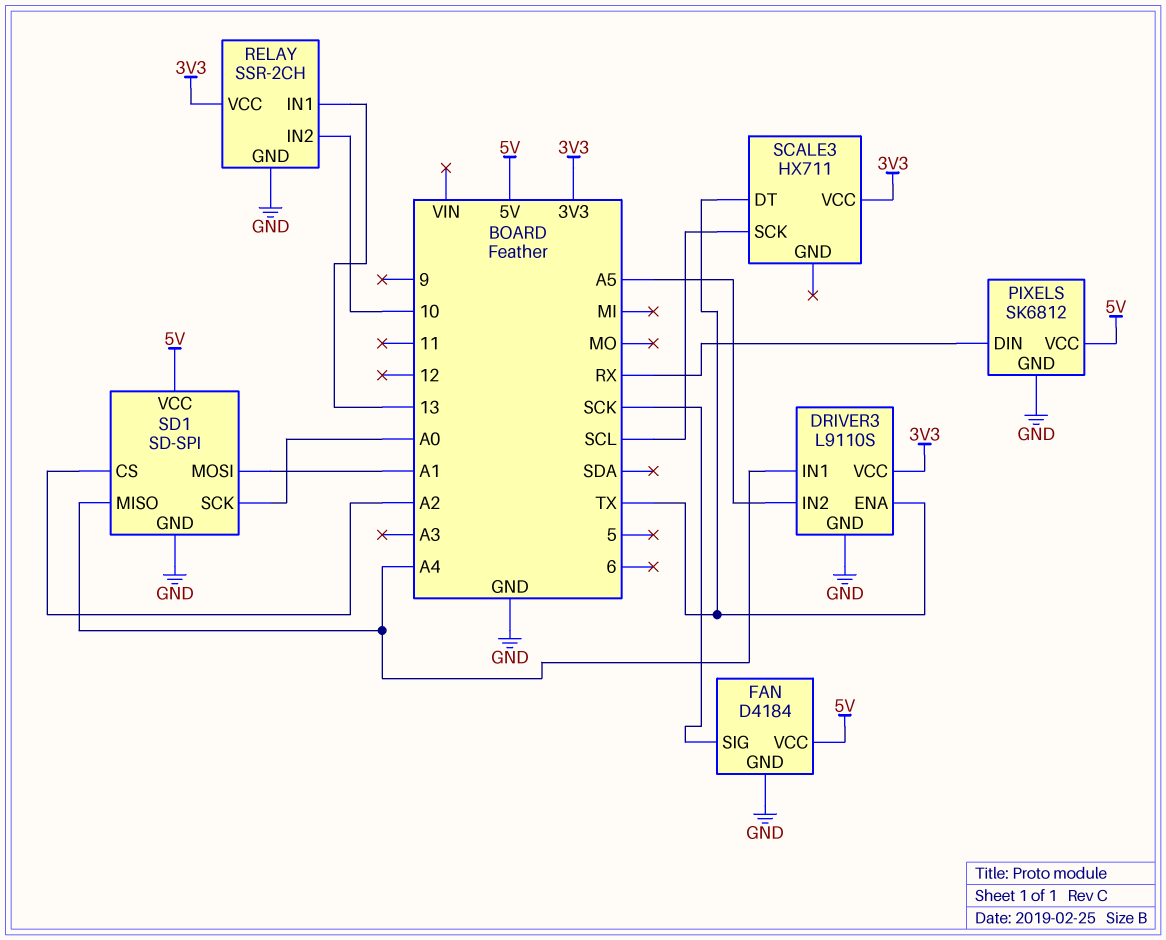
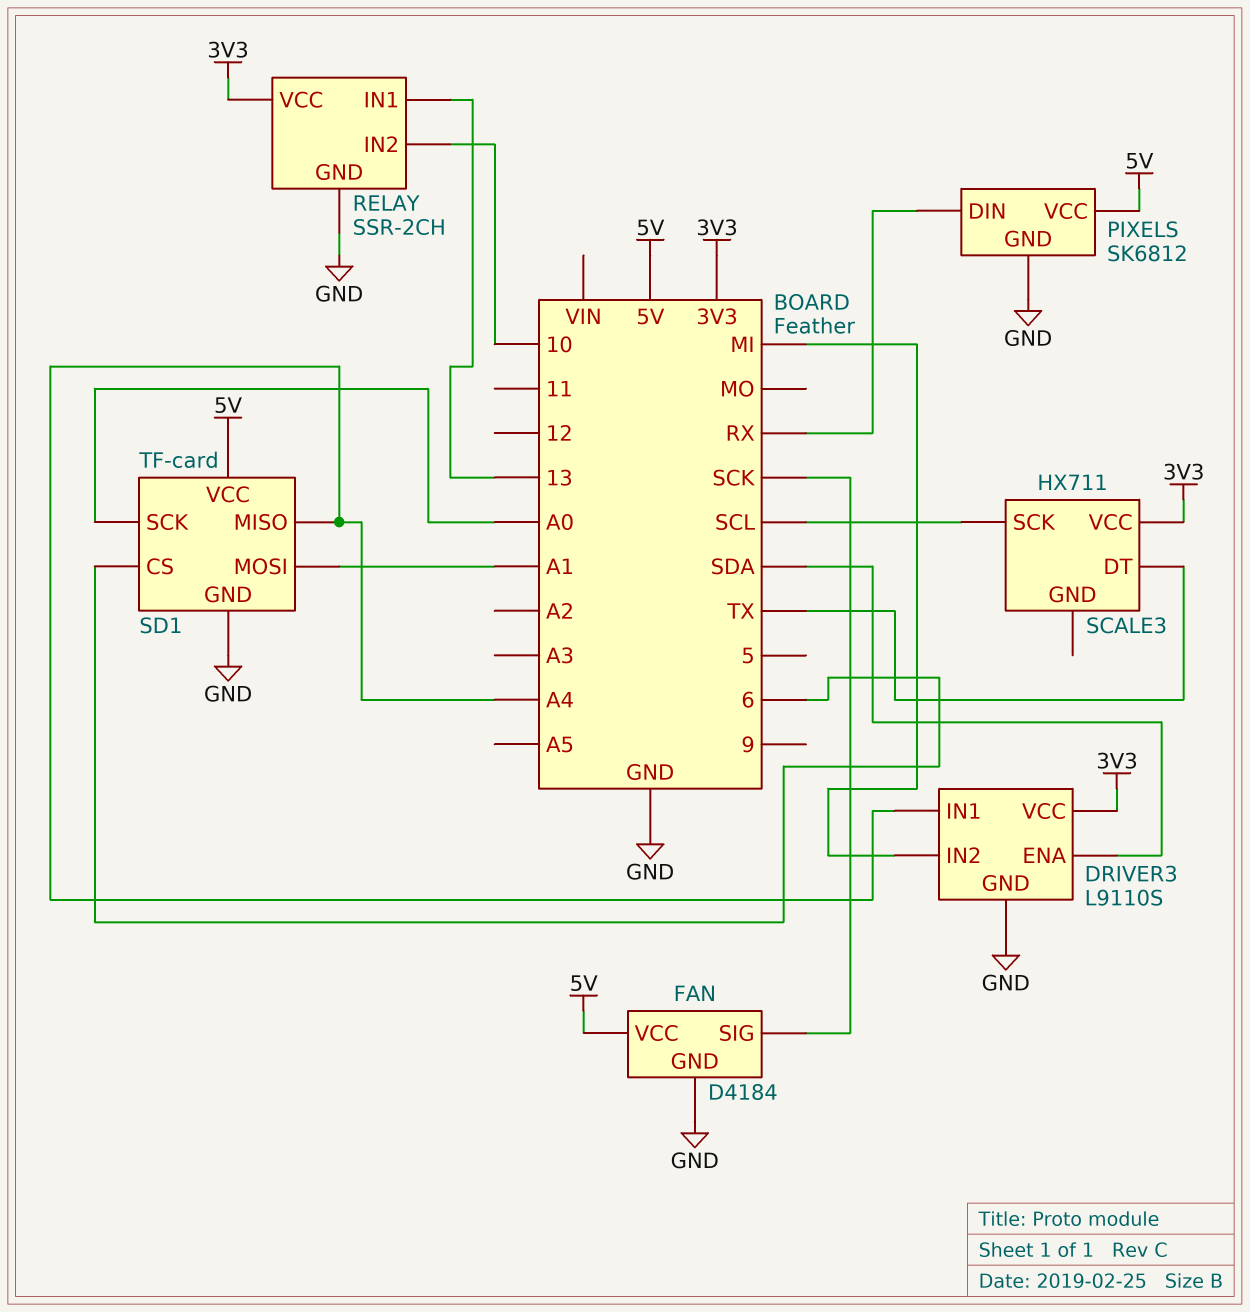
DRIVER3 pin ENA: TX -> SDA
DRIVER3 pin IN2: A5 -> MI
SD1: SD-SPI -> TF-card
SD1 pin CS: A2 -> 6

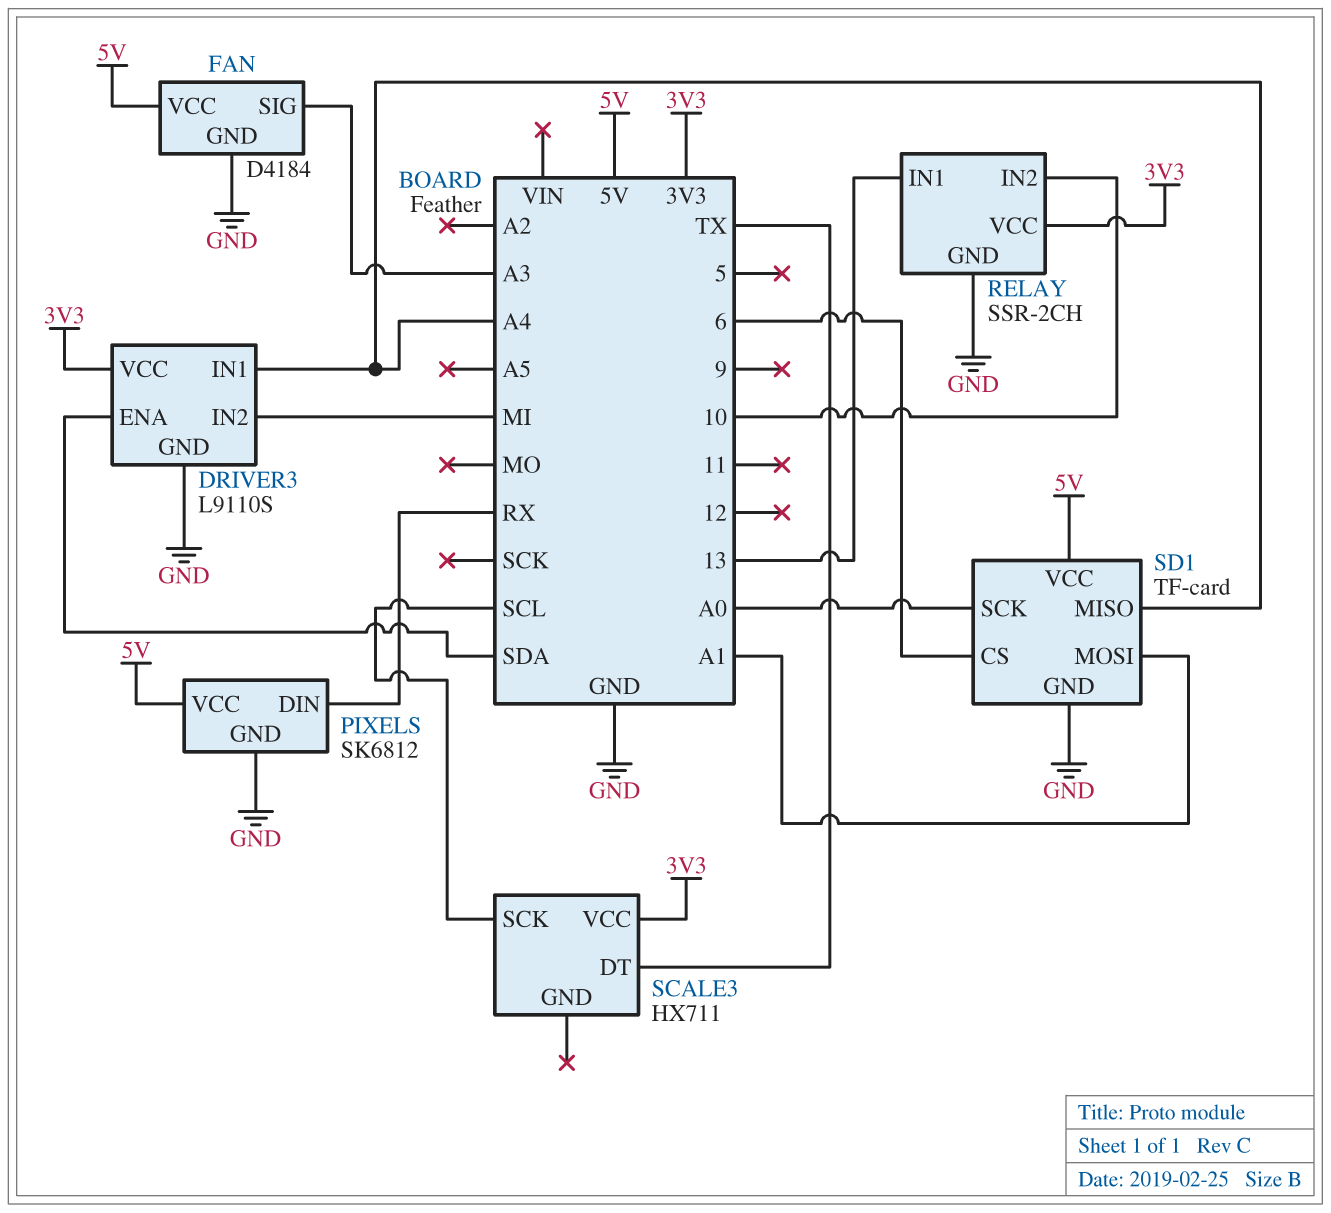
FAN pin SIG: SCK -> A3

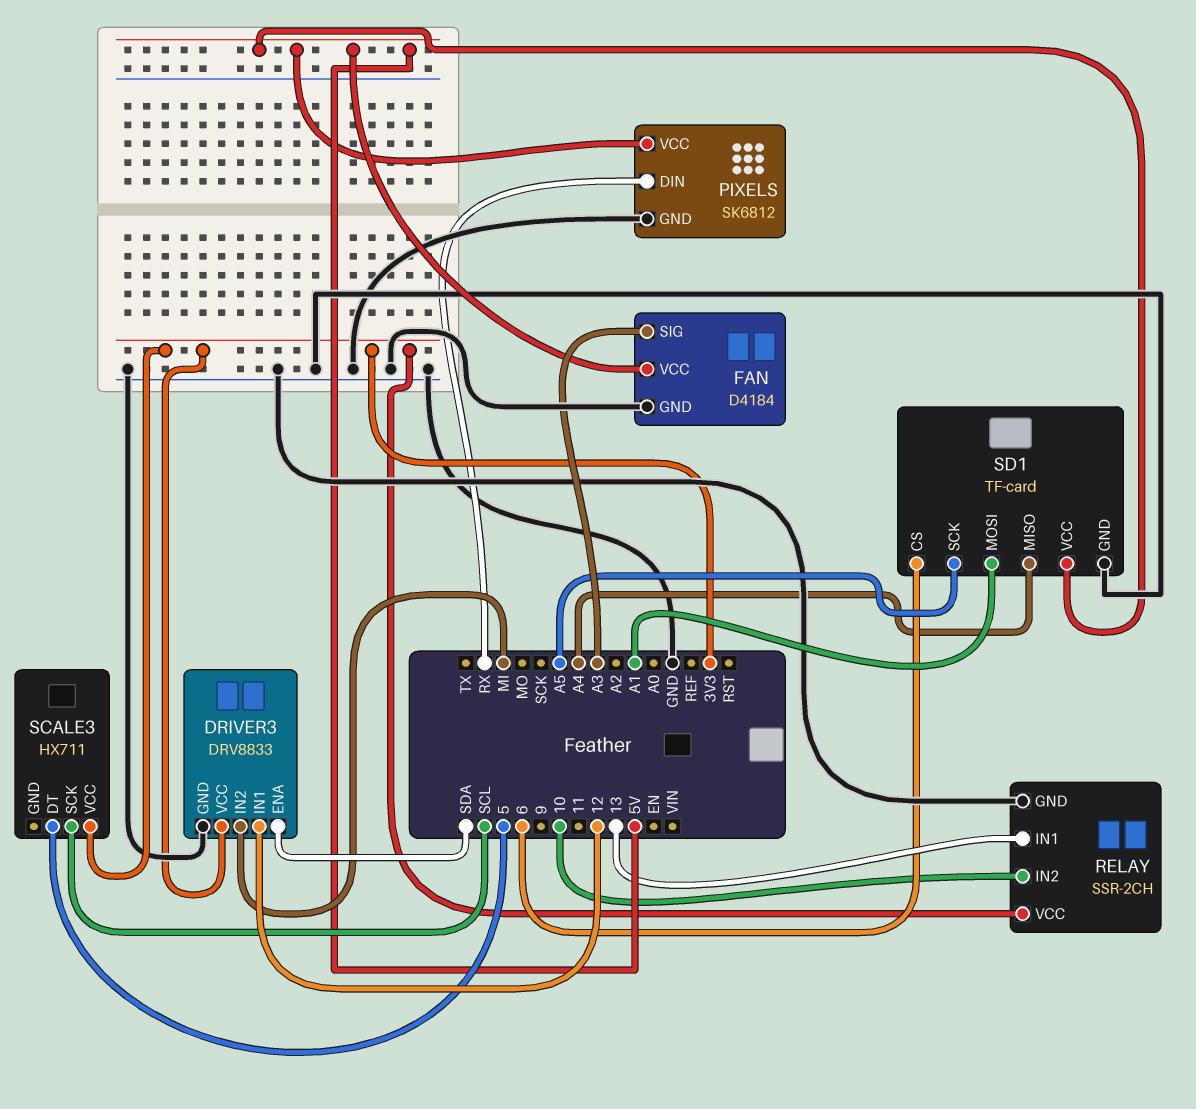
DRIVER3: L9110S -> DRV8833
DRIVER3 pin IN1: A4 -> 12
SCALE3 pin DT: TX -> 5
SD1 pin SCK: A0 -> A5

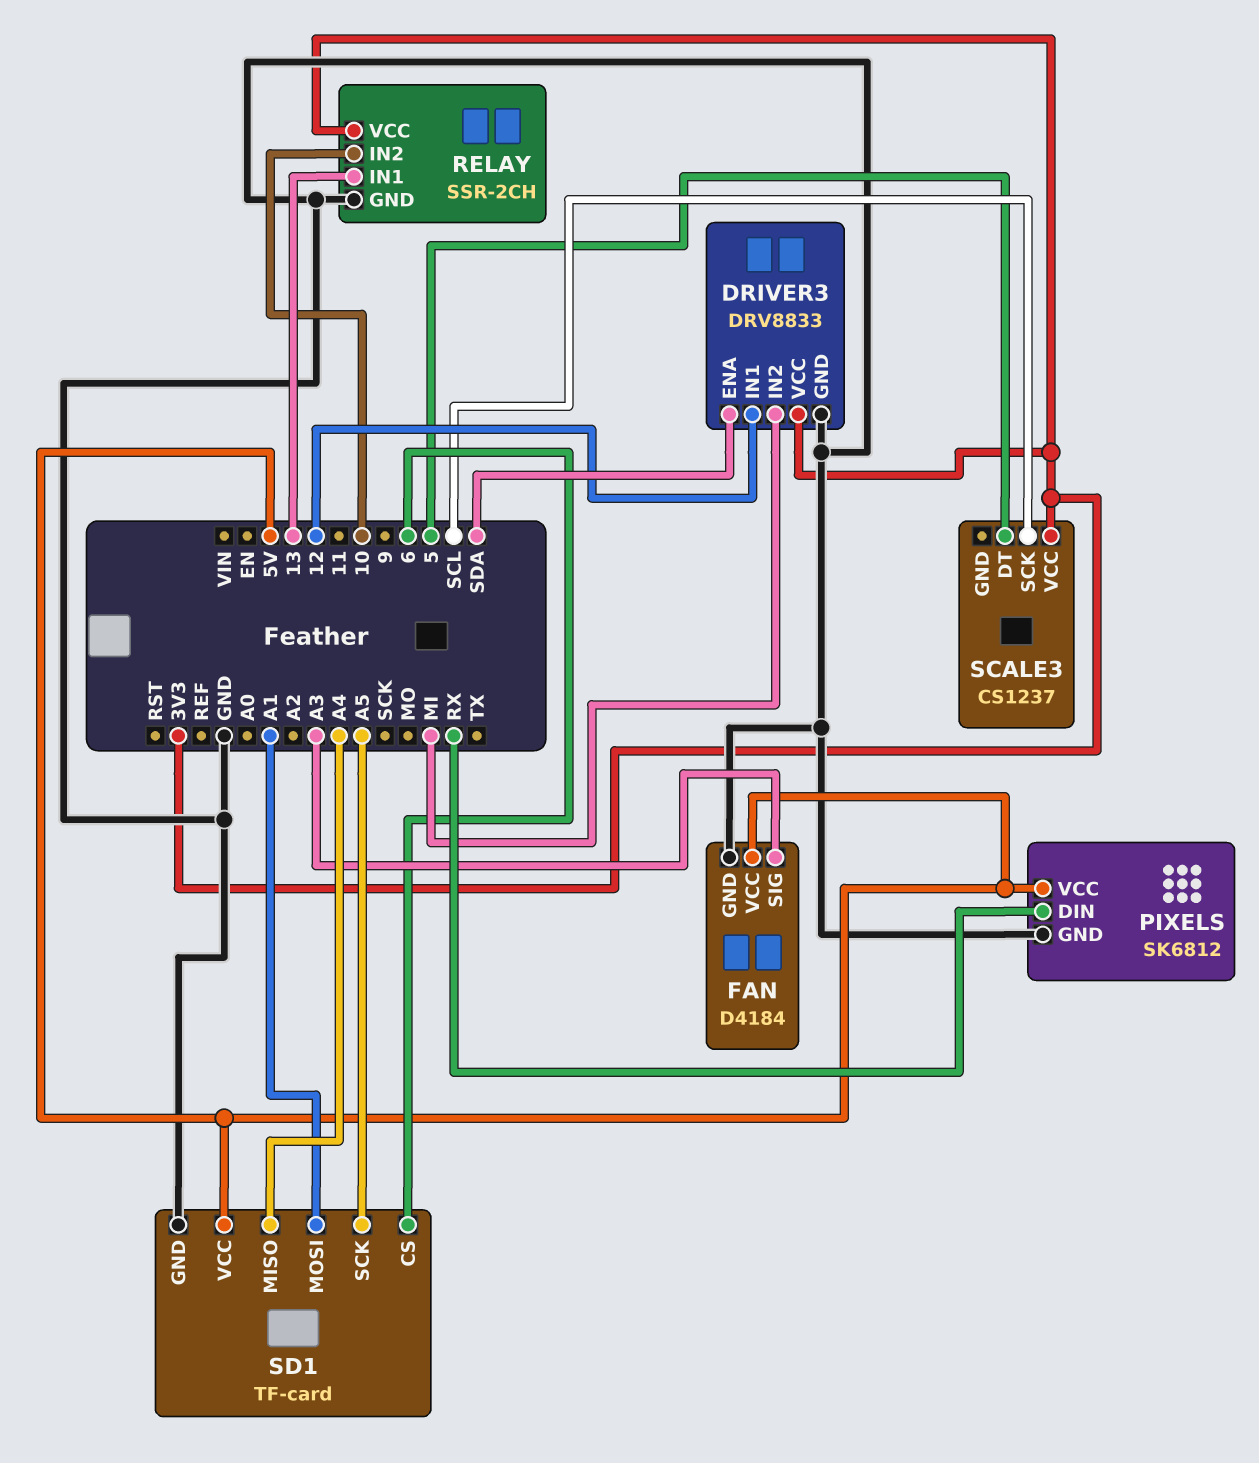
SCALE3: HX711 -> CS1237

